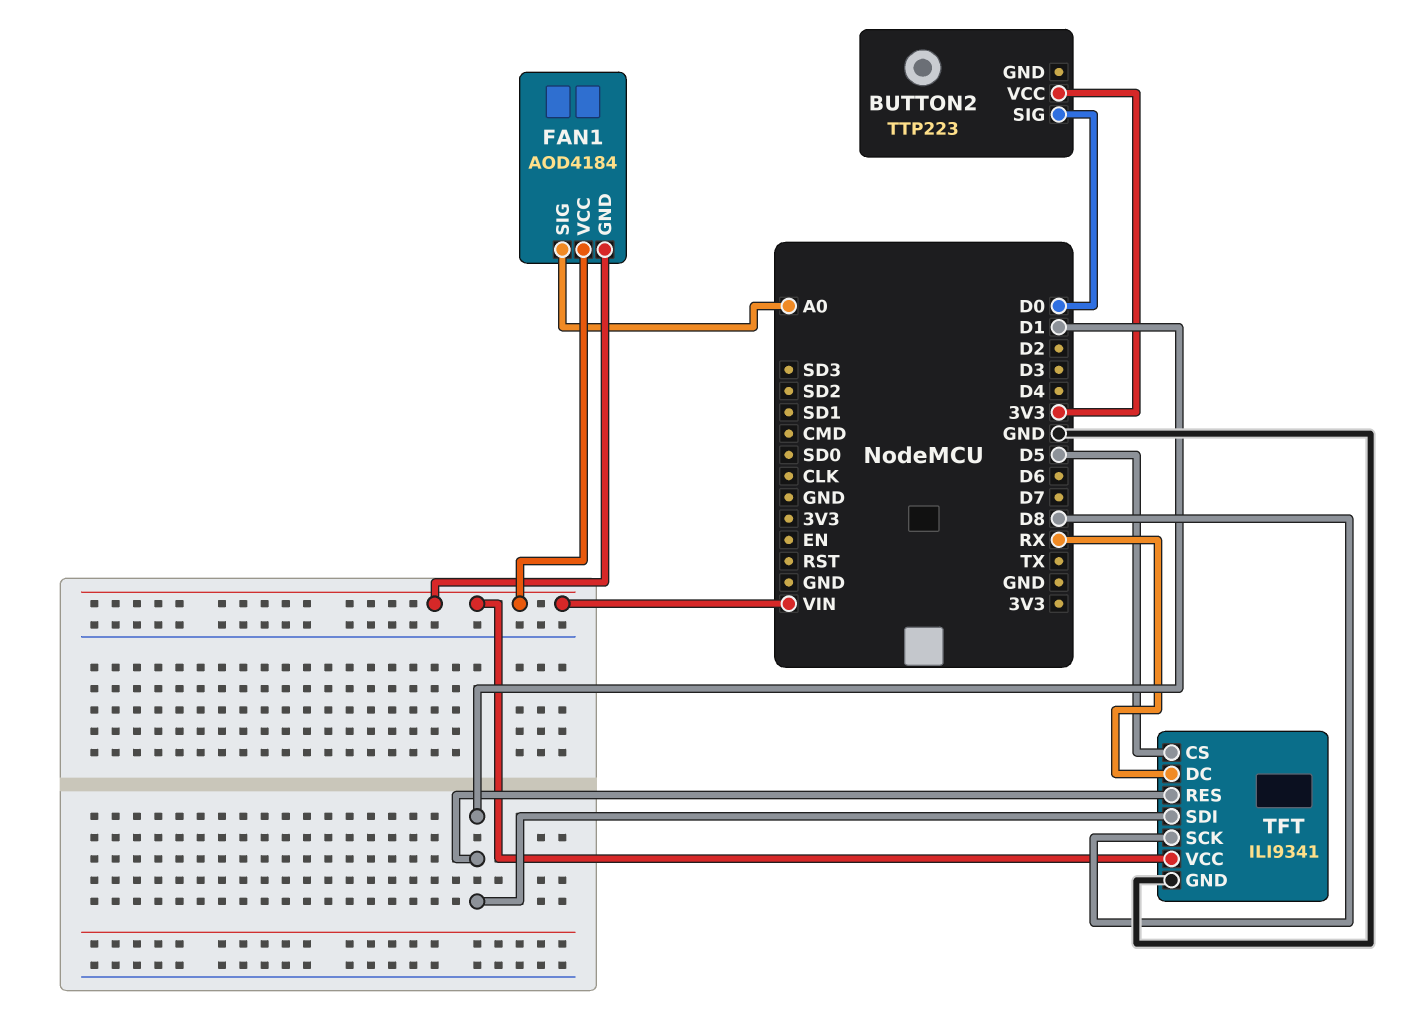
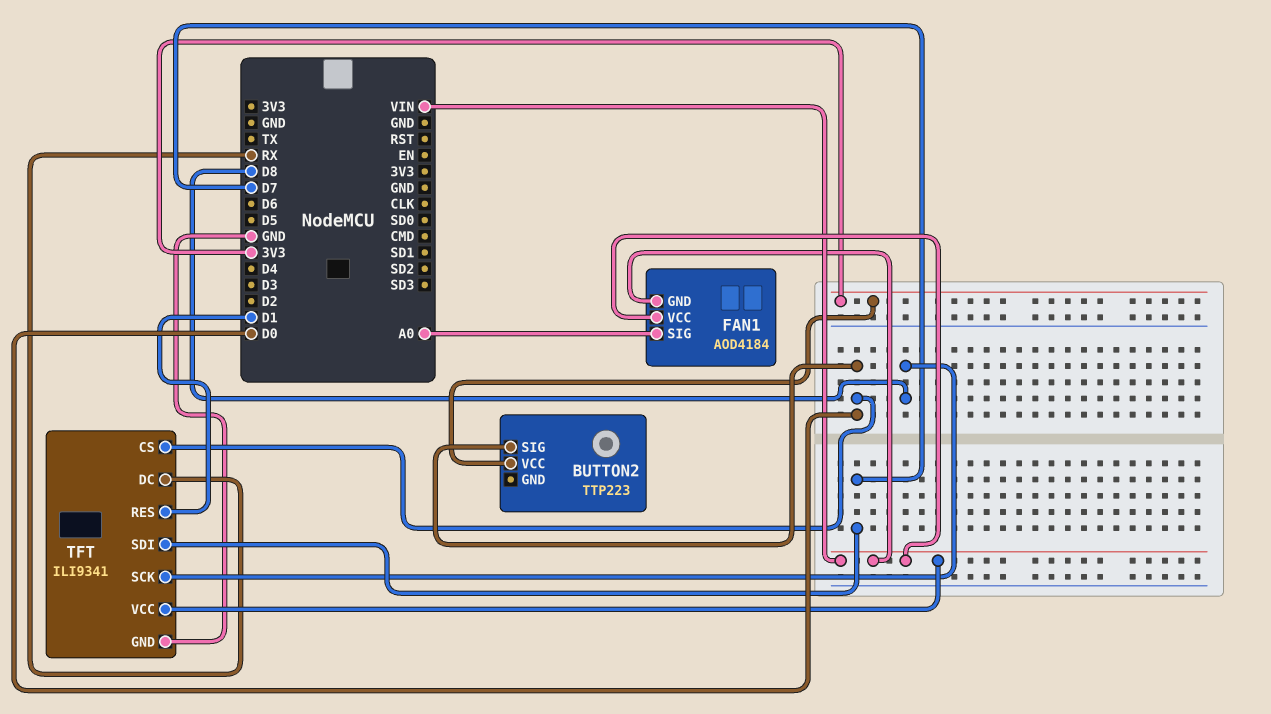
TFT pin CS: D5 -> D0
TFT pin SDI: D1 -> D7

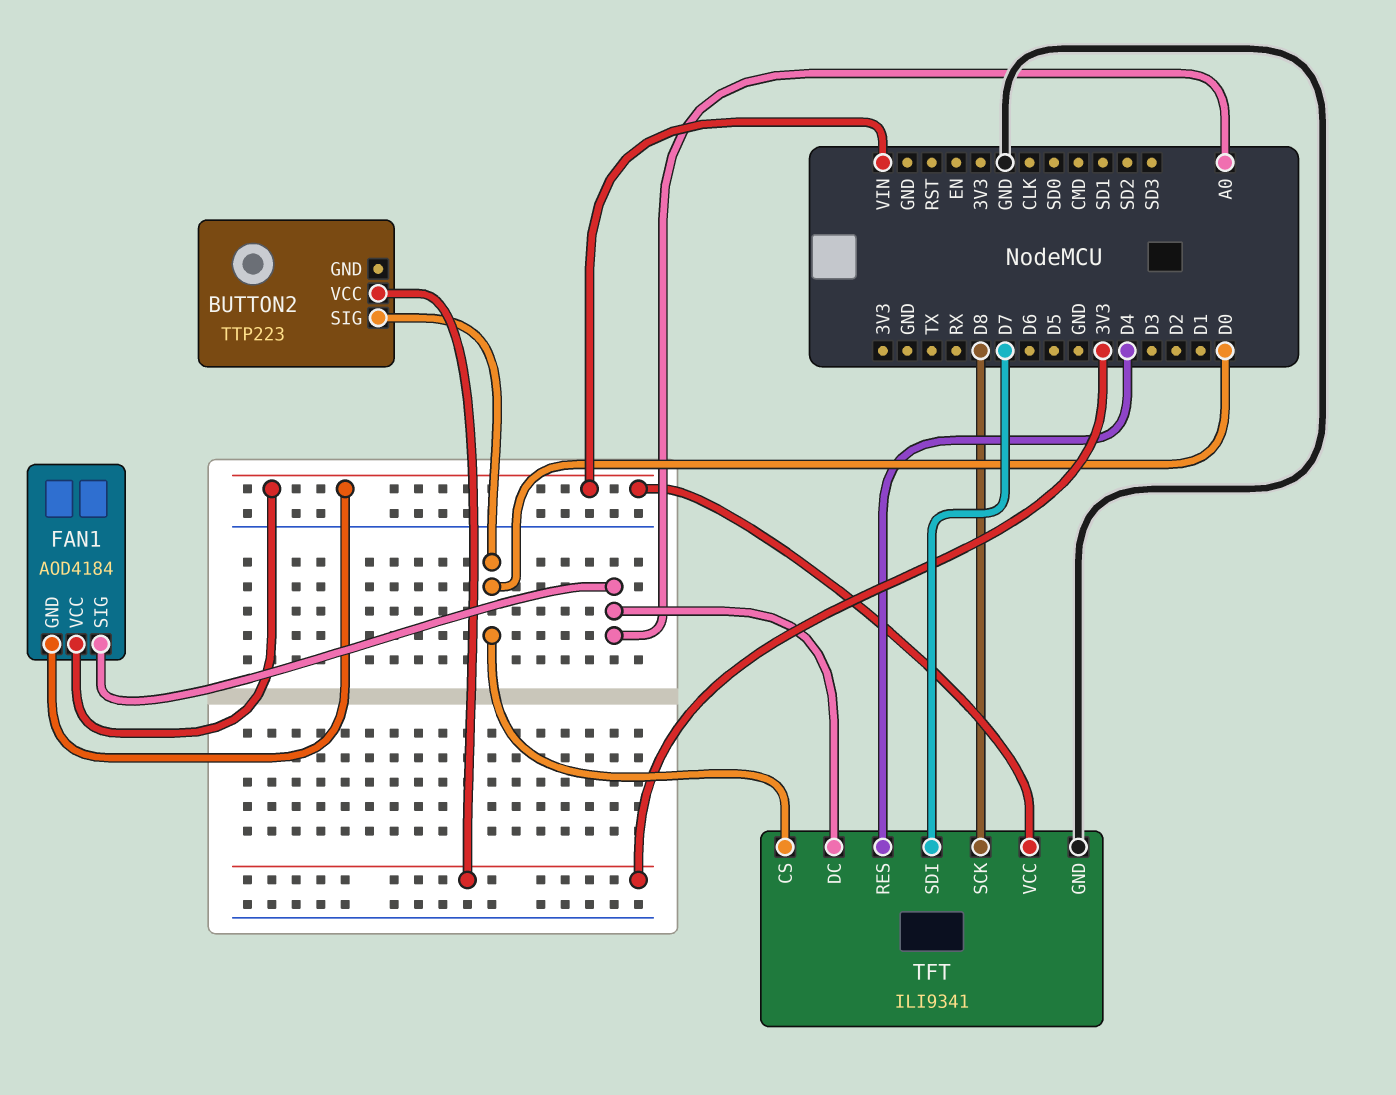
TFT pin DC: RX -> A0
TFT pin RES: D1 -> D4

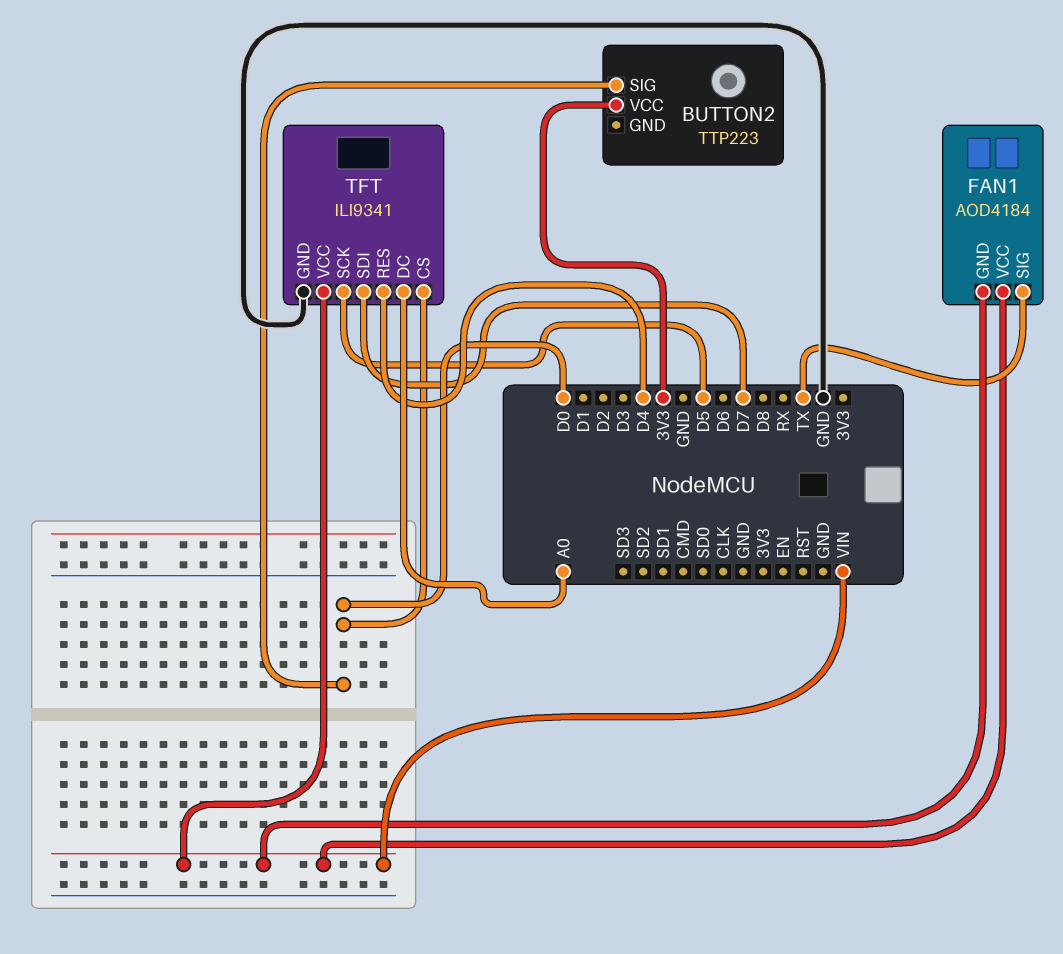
FAN1 pin SIG: A0 -> TX
TFT pin SCK: D8 -> D5

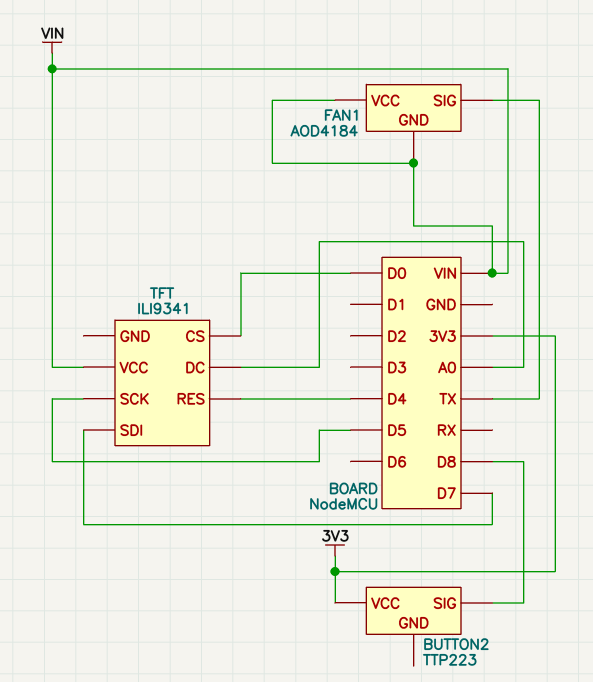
BUTTON2 pin SIG: D0 -> D8
TFT pin GND: GND -> none

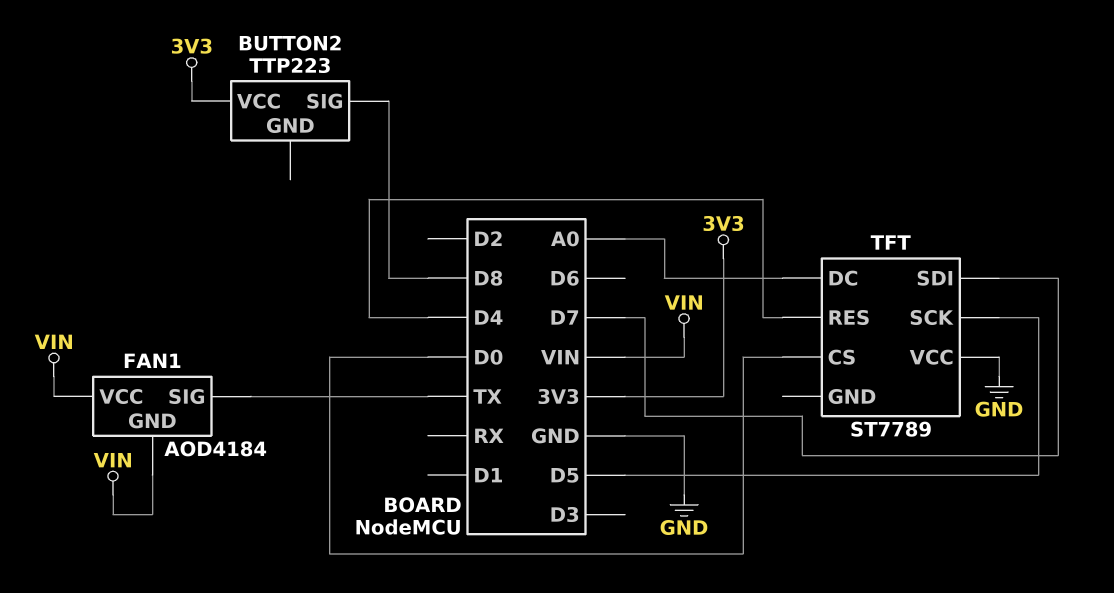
TFT: ILI9341 -> ST7789
TFT pin VCC: VIN -> GND

